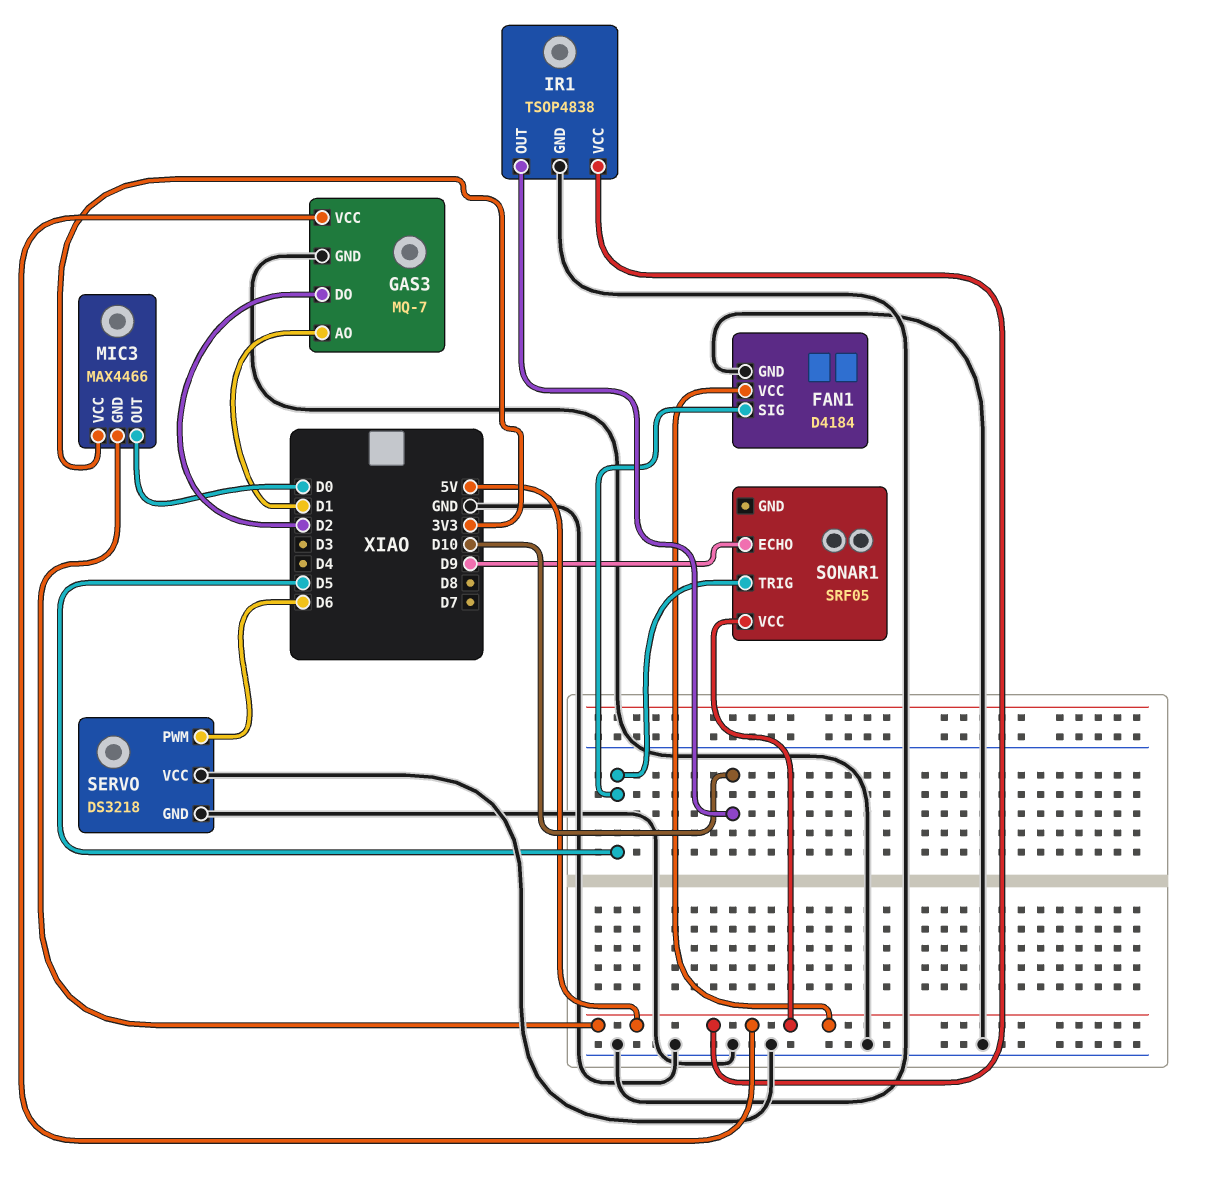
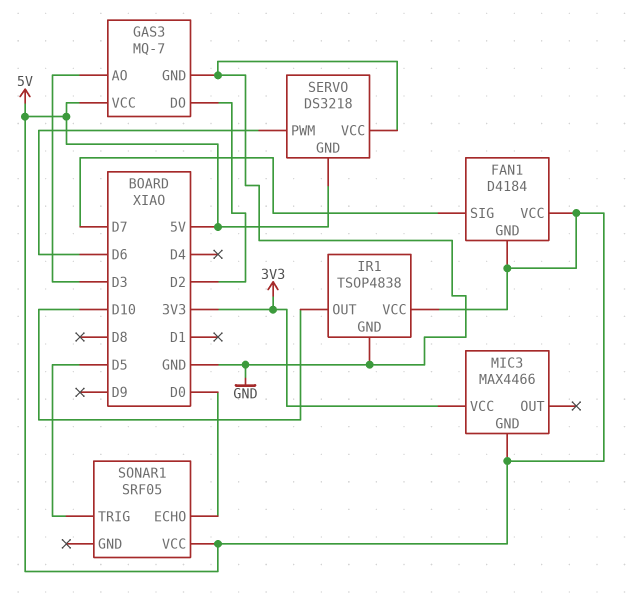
FAN1 pin GND: GND -> 5V
FAN1 pin SIG: D5 -> D7
GAS3 pin AO: D1 -> D3
MIC3 pin OUT: D0 -> none
SERVO pin GND: GND -> 5V
SONAR1 pin ECHO: D9 -> D0

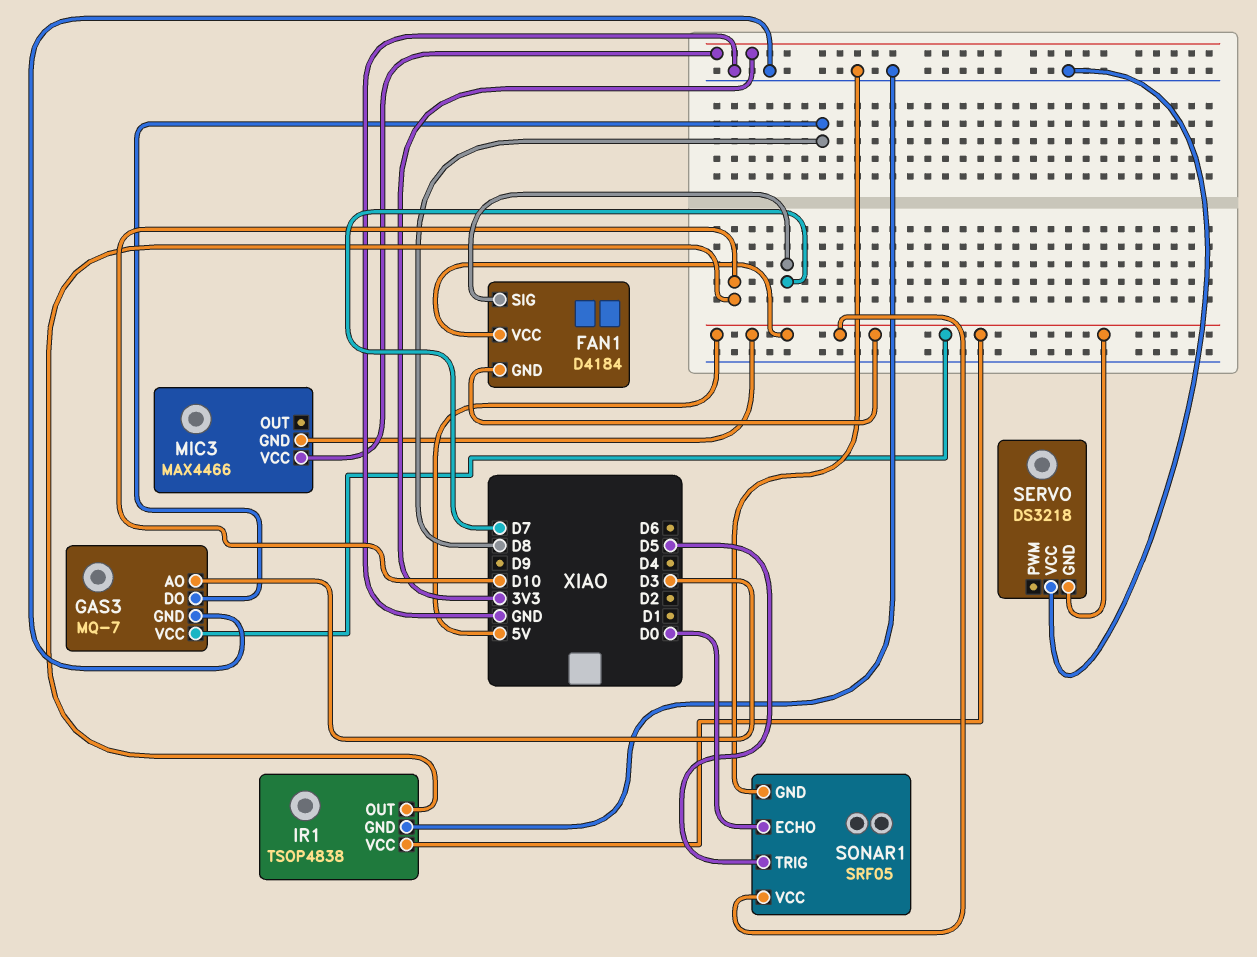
GAS3 pin DO: D2 -> D8
SERVO pin PWM: D6 -> none
SONAR1 pin GND: none -> GND

